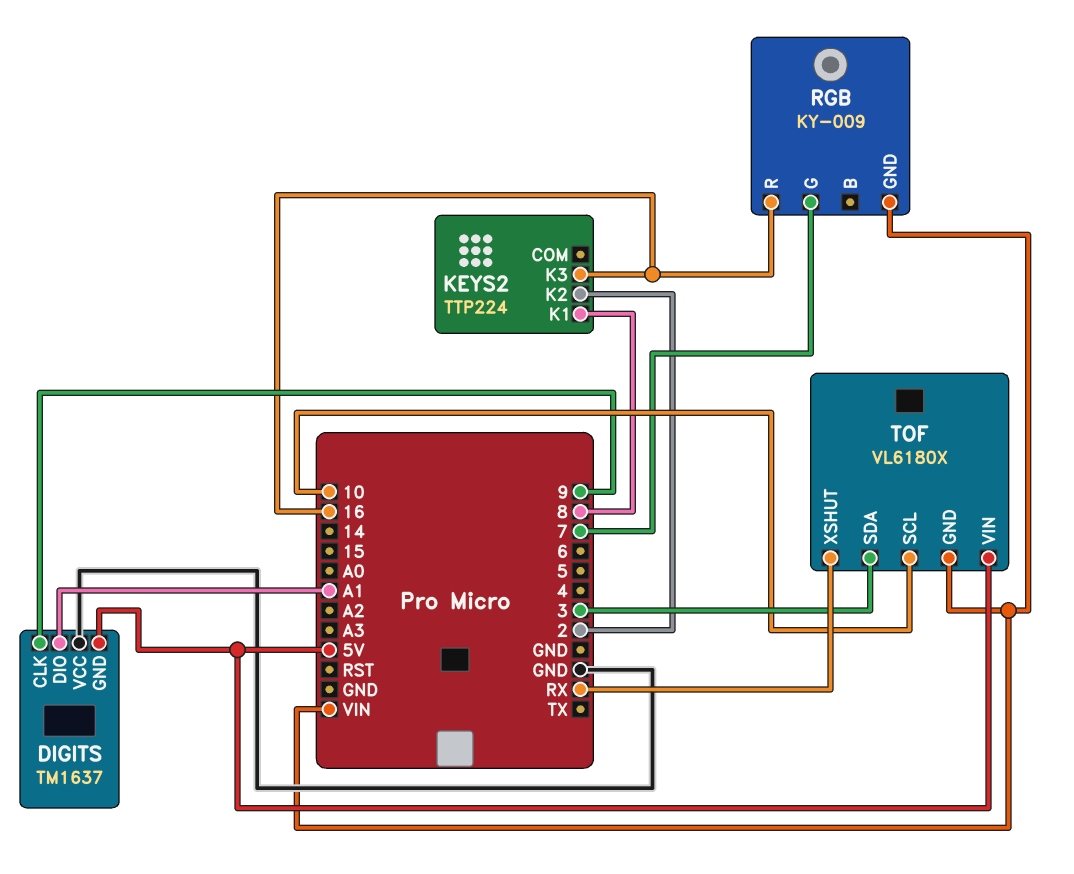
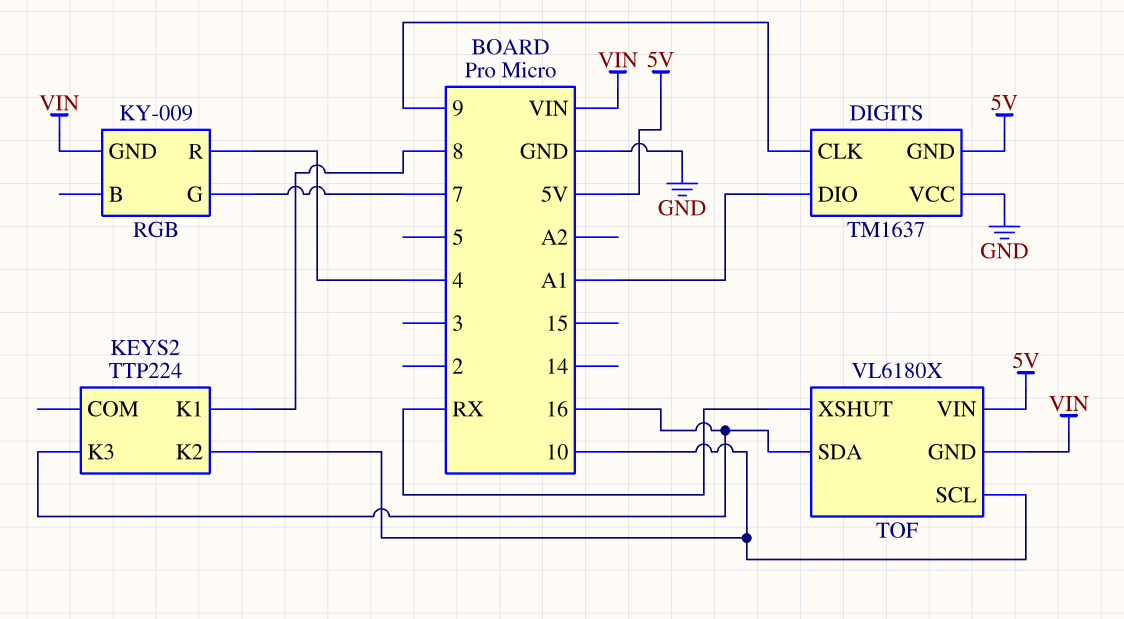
KEYS2 pin K2: 2 -> 10
RGB pin R: 16 -> 4
TOF pin SDA: 3 -> 16

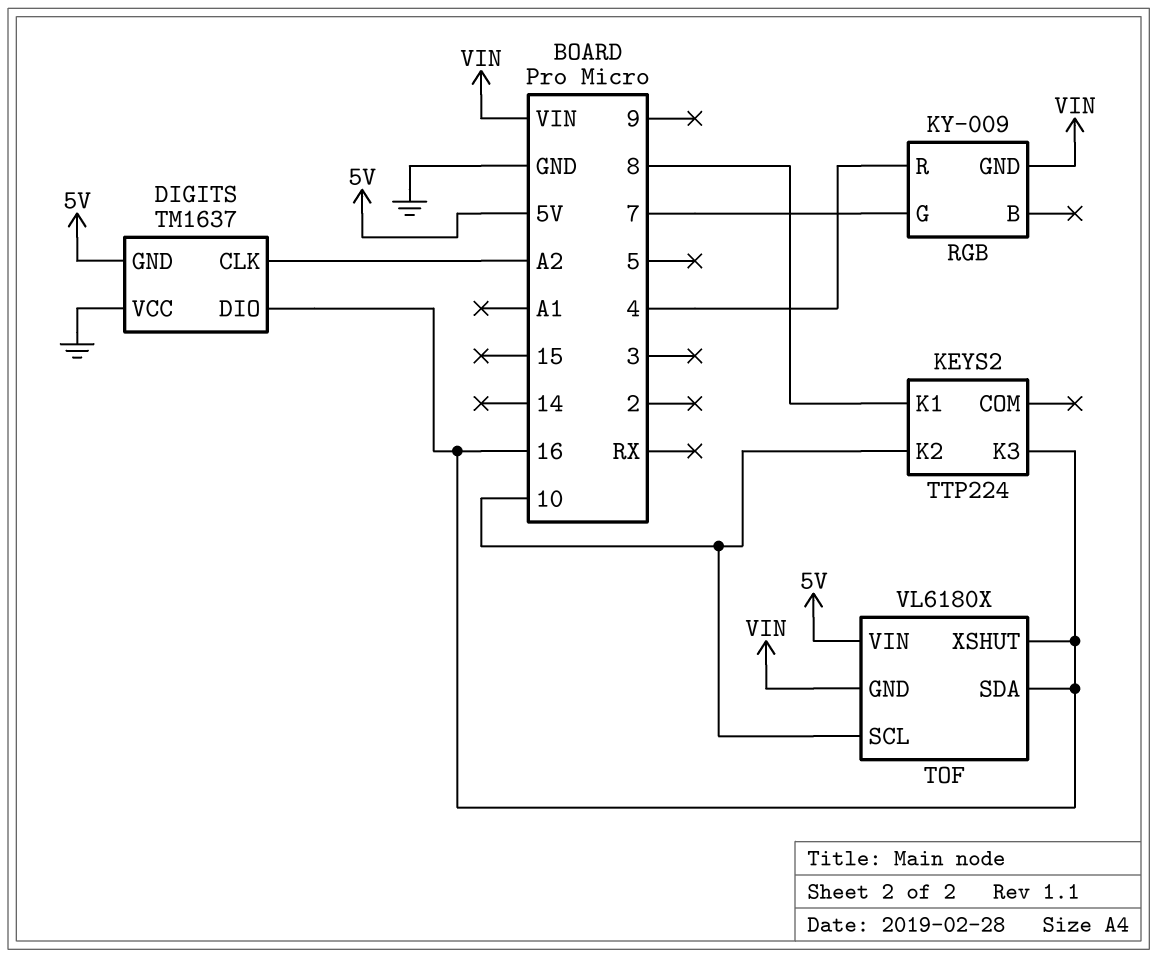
DIGITS pin CLK: 9 -> A2
DIGITS pin DIO: A1 -> 16
TOF pin XSHUT: RX -> 16

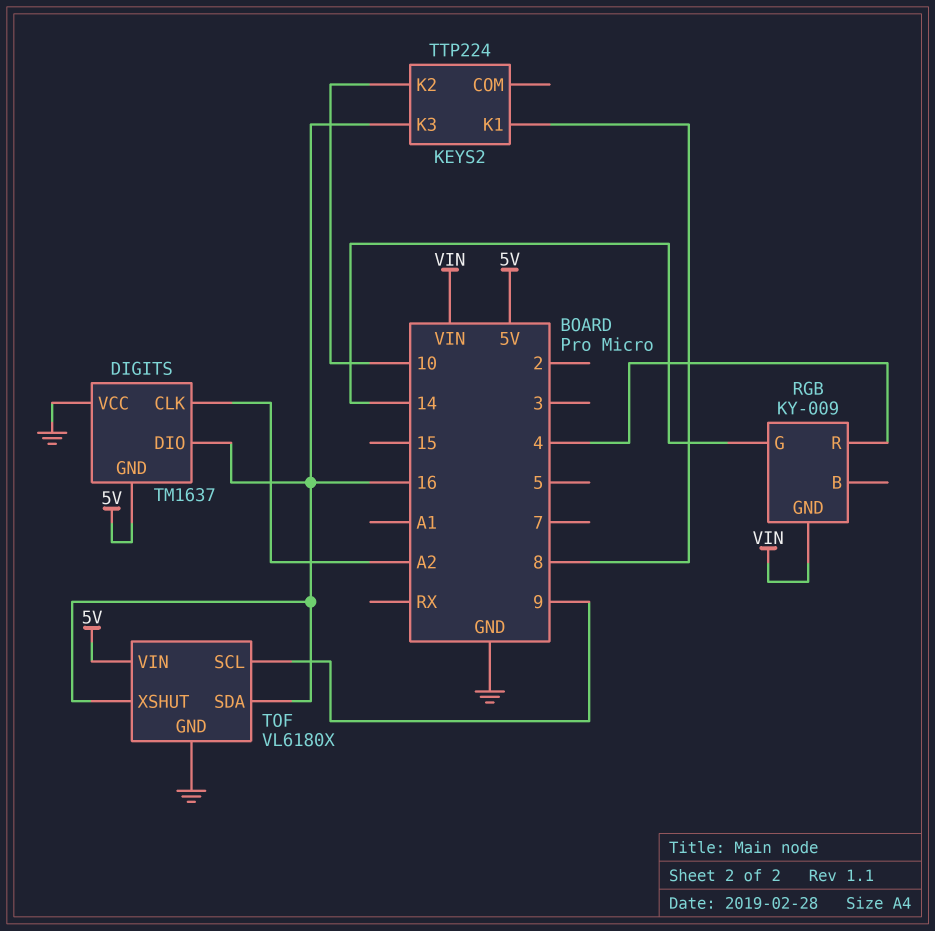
RGB pin G: 7 -> 14
TOF pin GND: VIN -> GND
TOF pin SCL: 10 -> 9

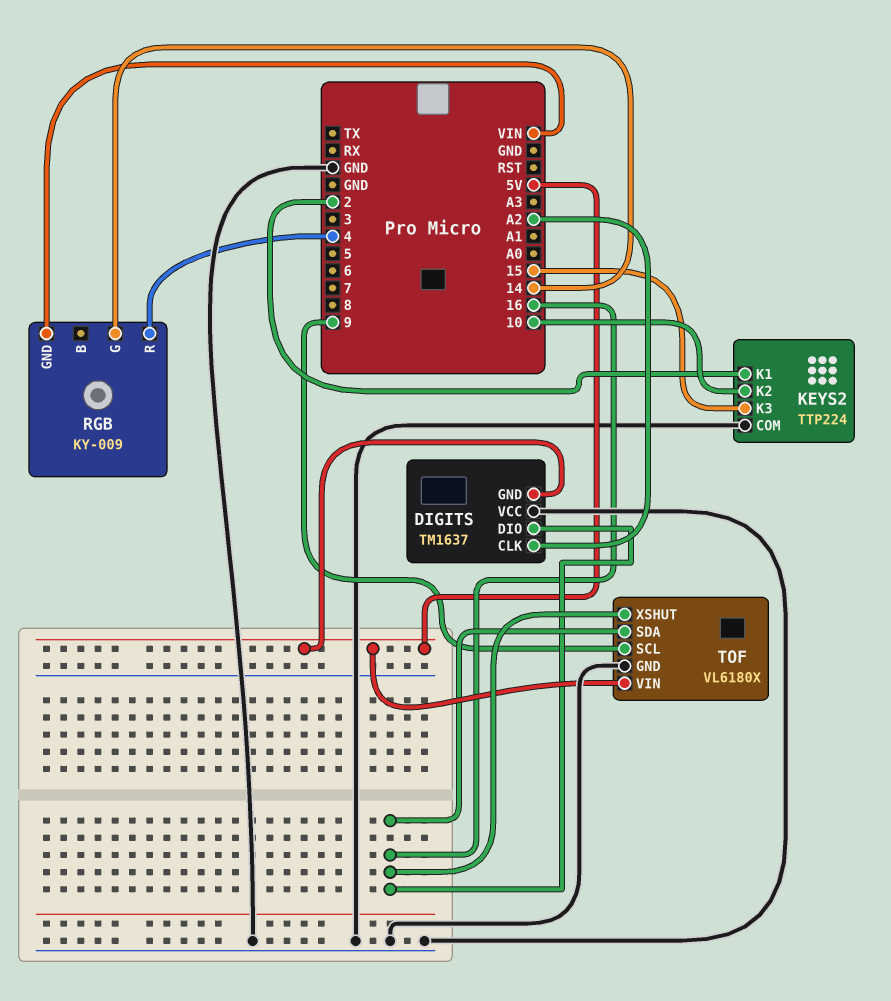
KEYS2 pin COM: none -> GND
KEYS2 pin K1: 8 -> 2
KEYS2 pin K3: 16 -> 15

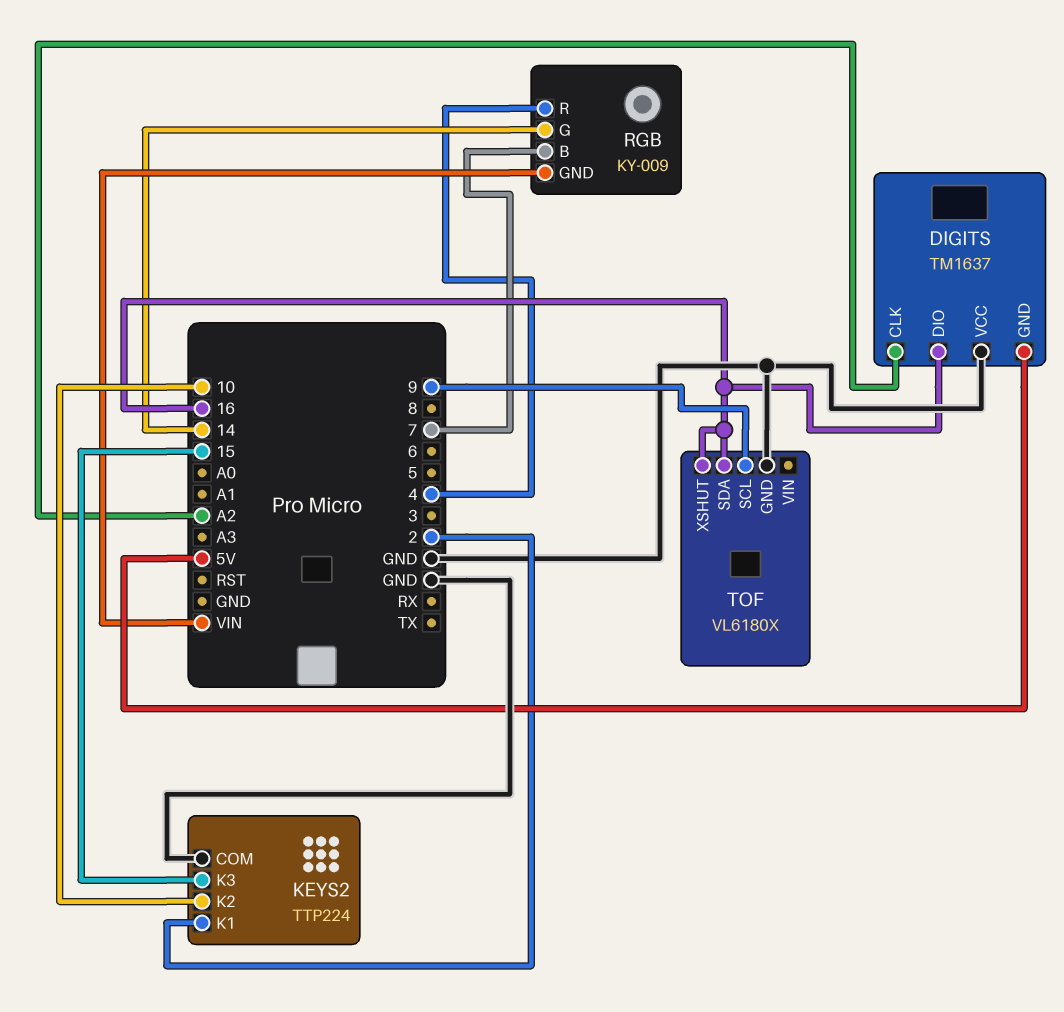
RGB pin B: none -> 7
TOF pin VIN: 5V -> none

